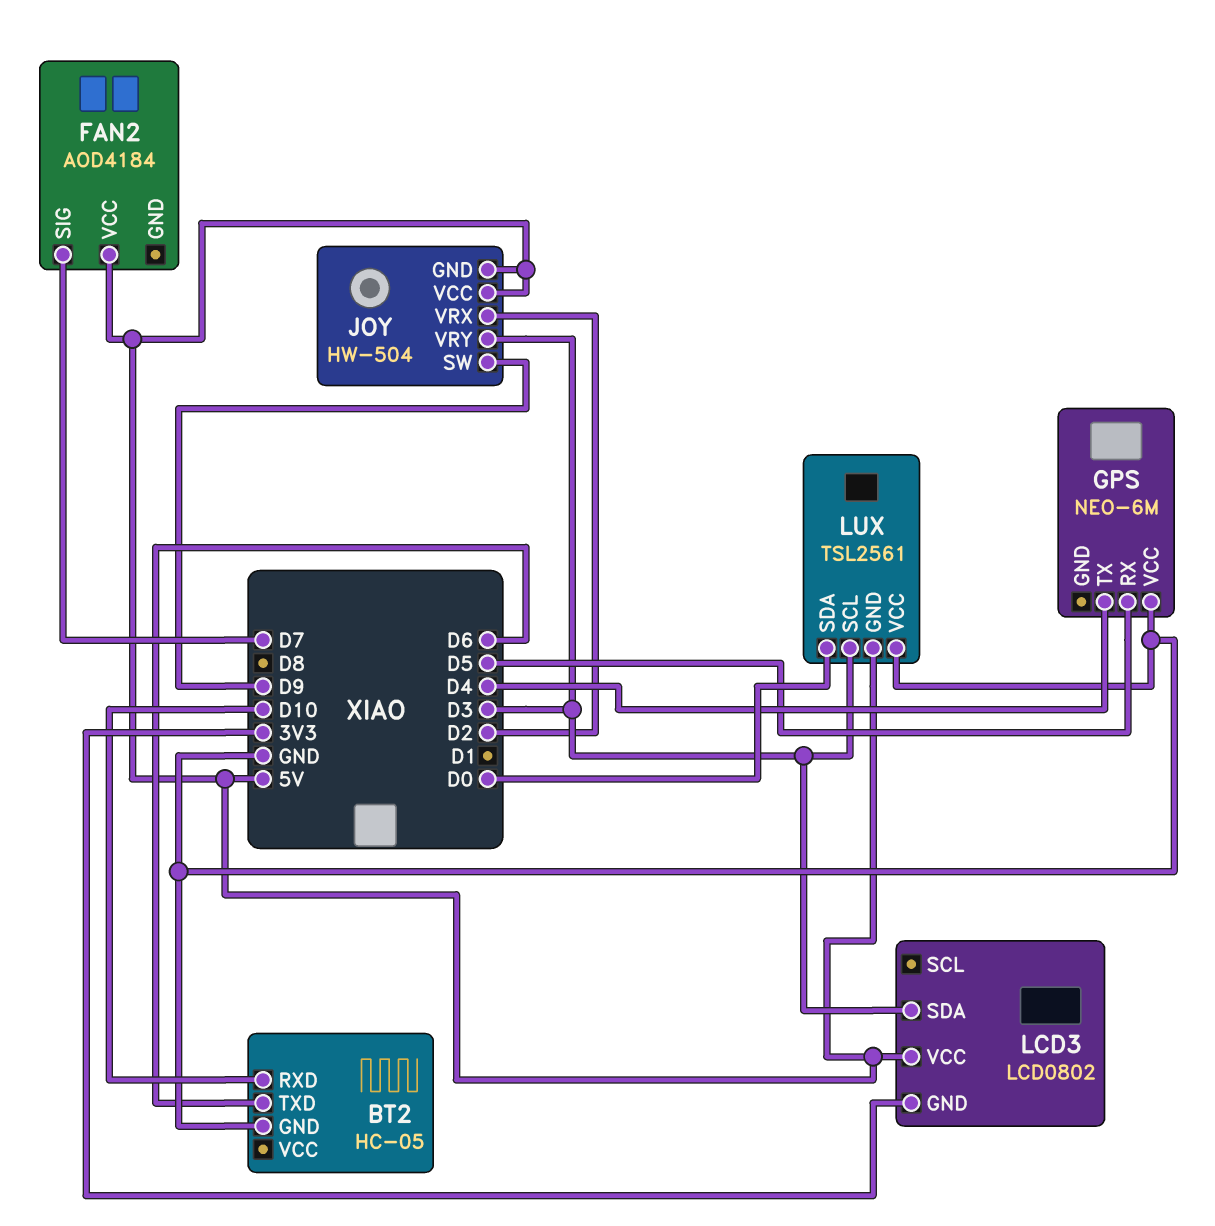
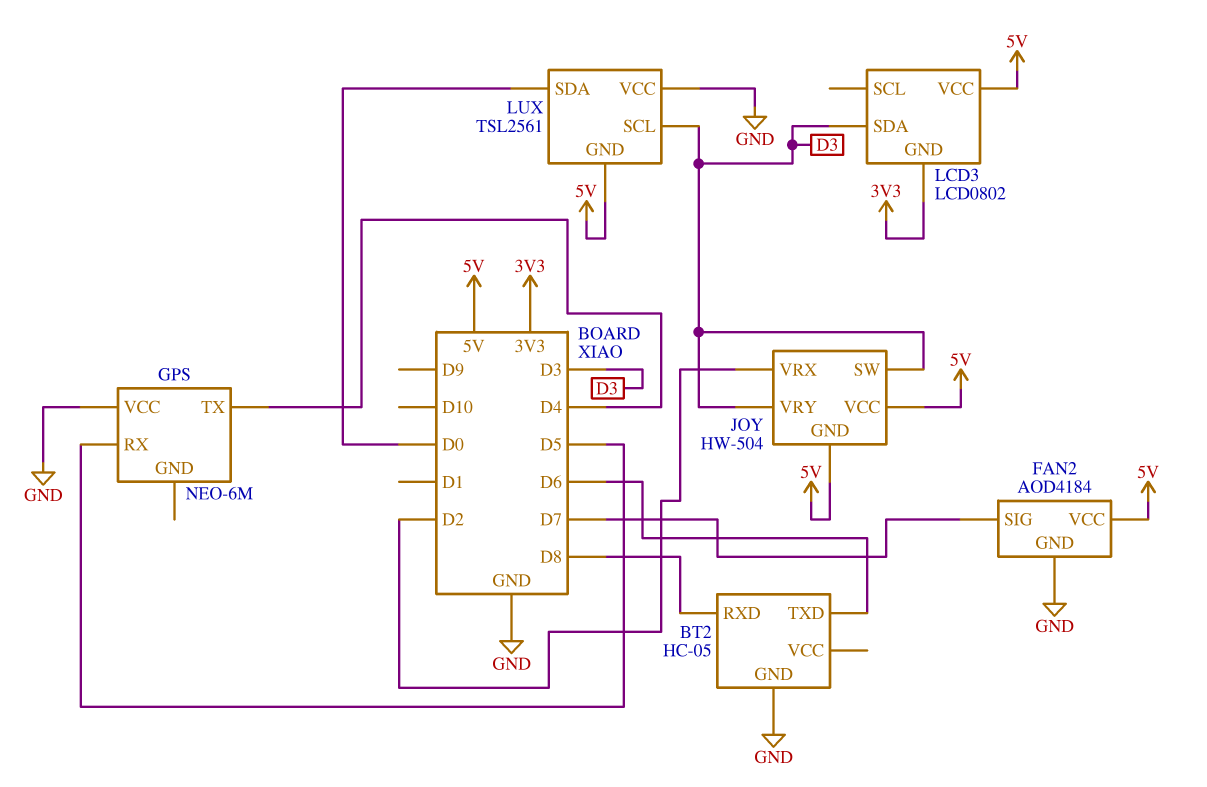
BT2 pin RXD: D10 -> D8
FAN2 pin GND: none -> GND
JOY pin SW: D9 -> D3

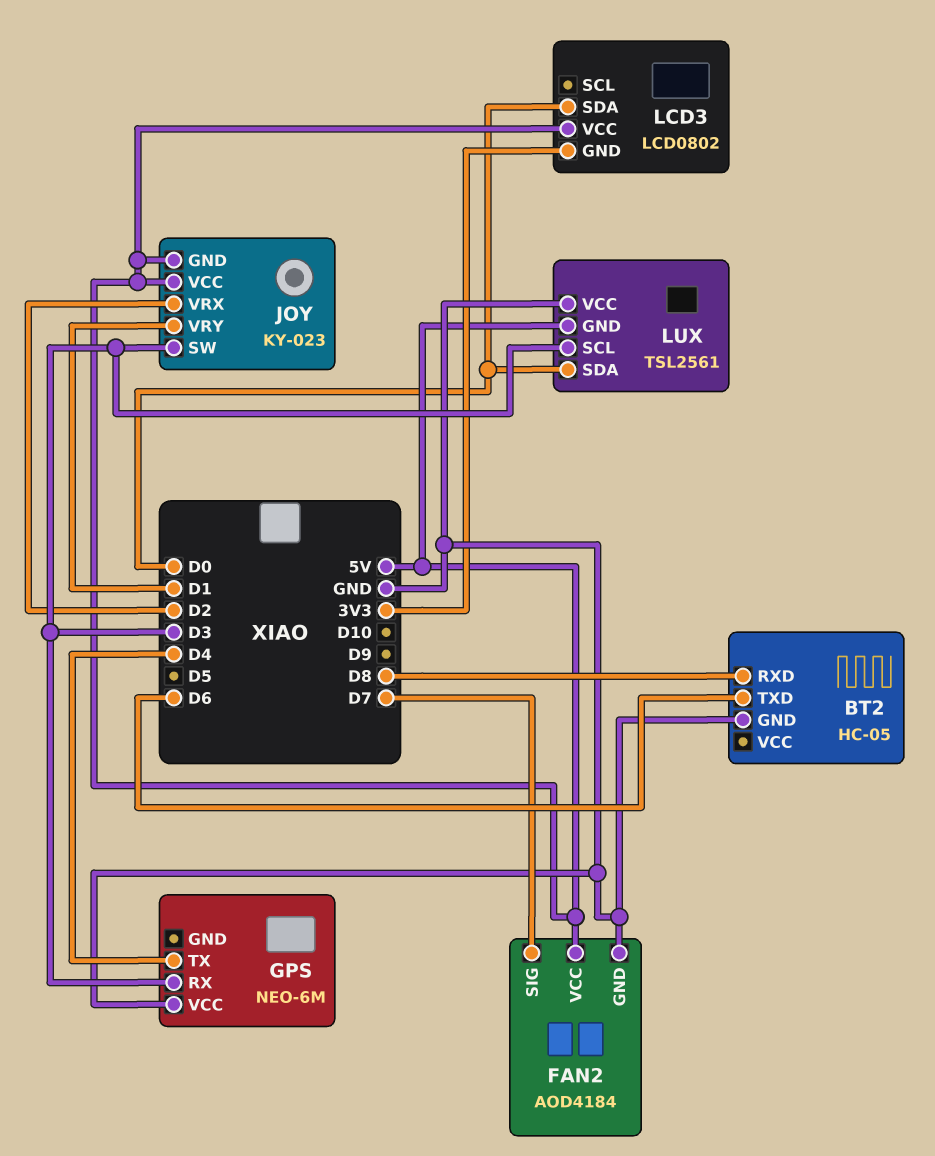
GPS pin RX: D5 -> D3
JOY: HW-504 -> KY-023
JOY pin VRY: D3 -> D1
LCD3 pin SDA: D3 -> D0

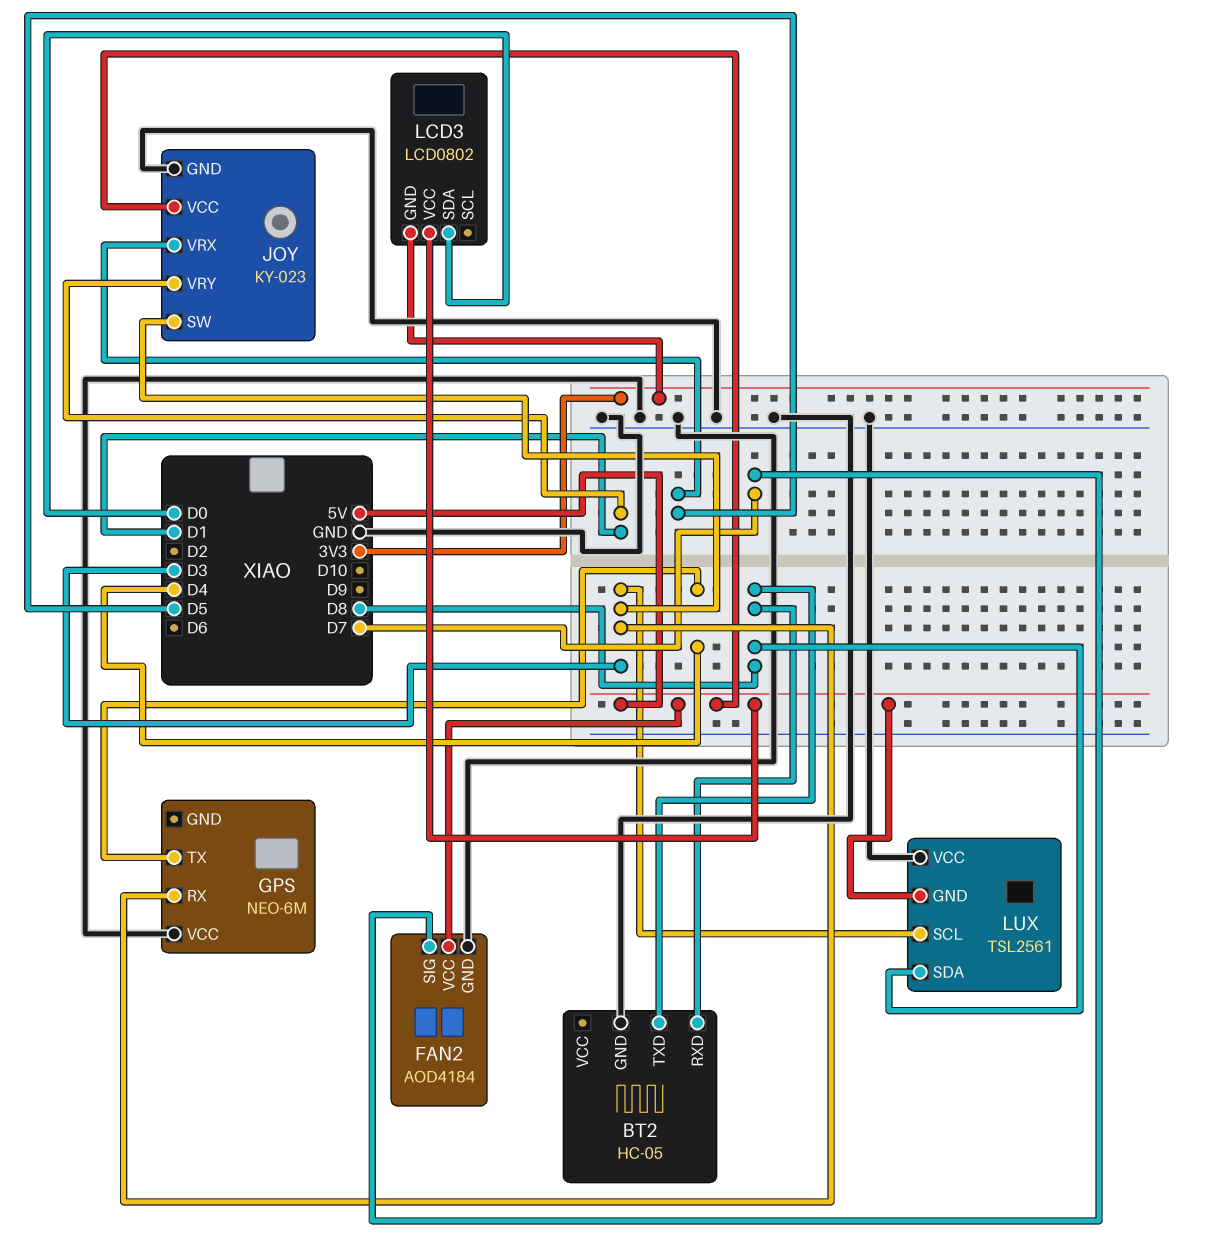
BT2 pin TXD: D6 -> D8
JOY pin GND: 5V -> GND
JOY pin VRX: D2 -> D5
LUX pin SDA: D0 -> D8

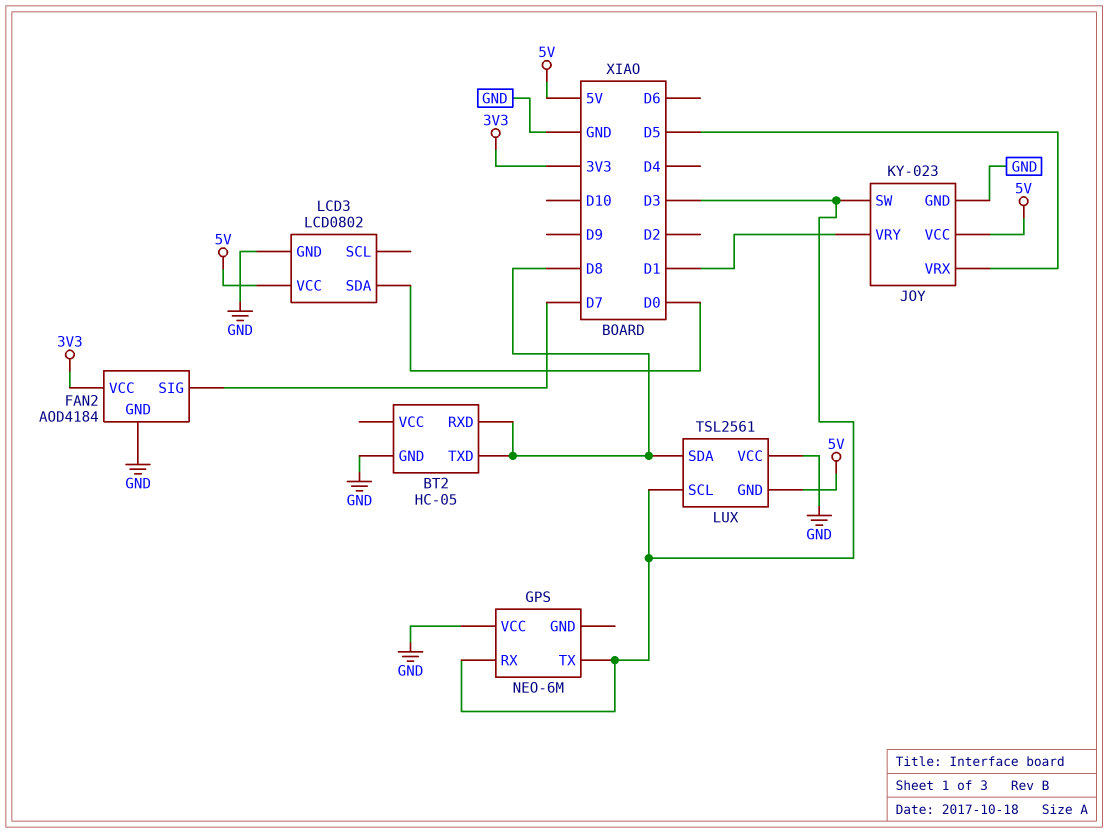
FAN2 pin VCC: 5V -> 3V3
GPS pin TX: D4 -> D3
LCD3 pin GND: 3V3 -> GND

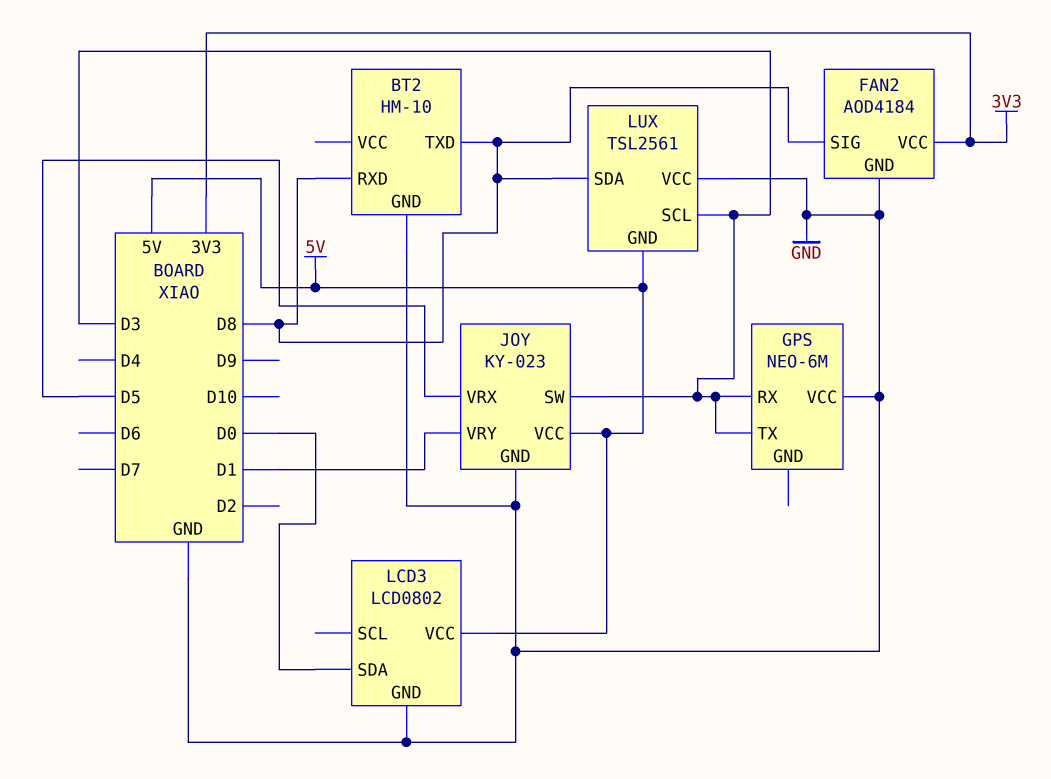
BT2: HC-05 -> HM-10
FAN2 pin SIG: D7 -> D8

